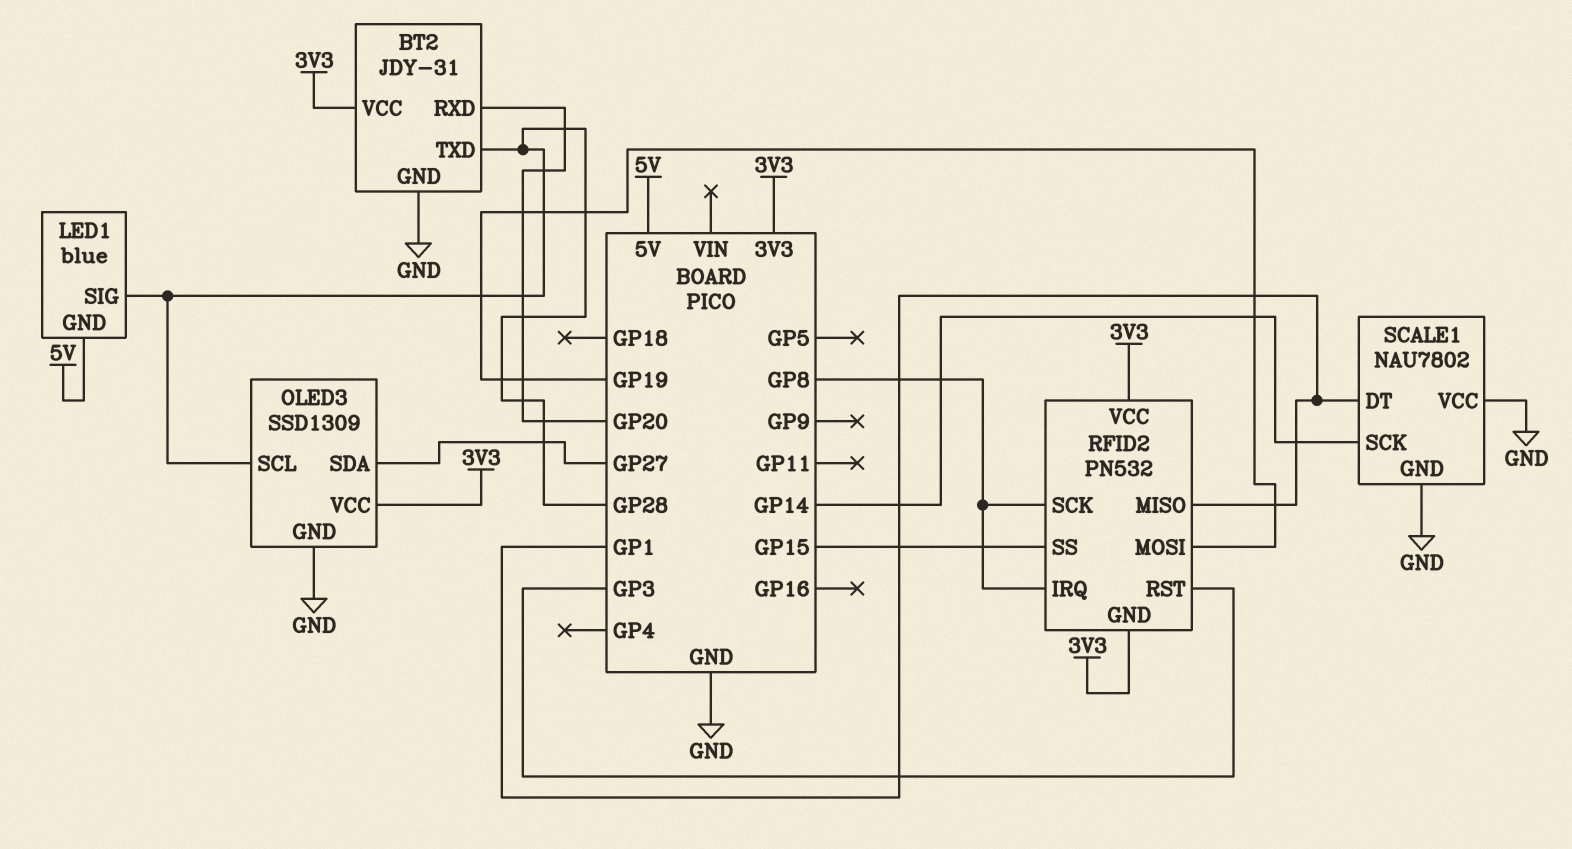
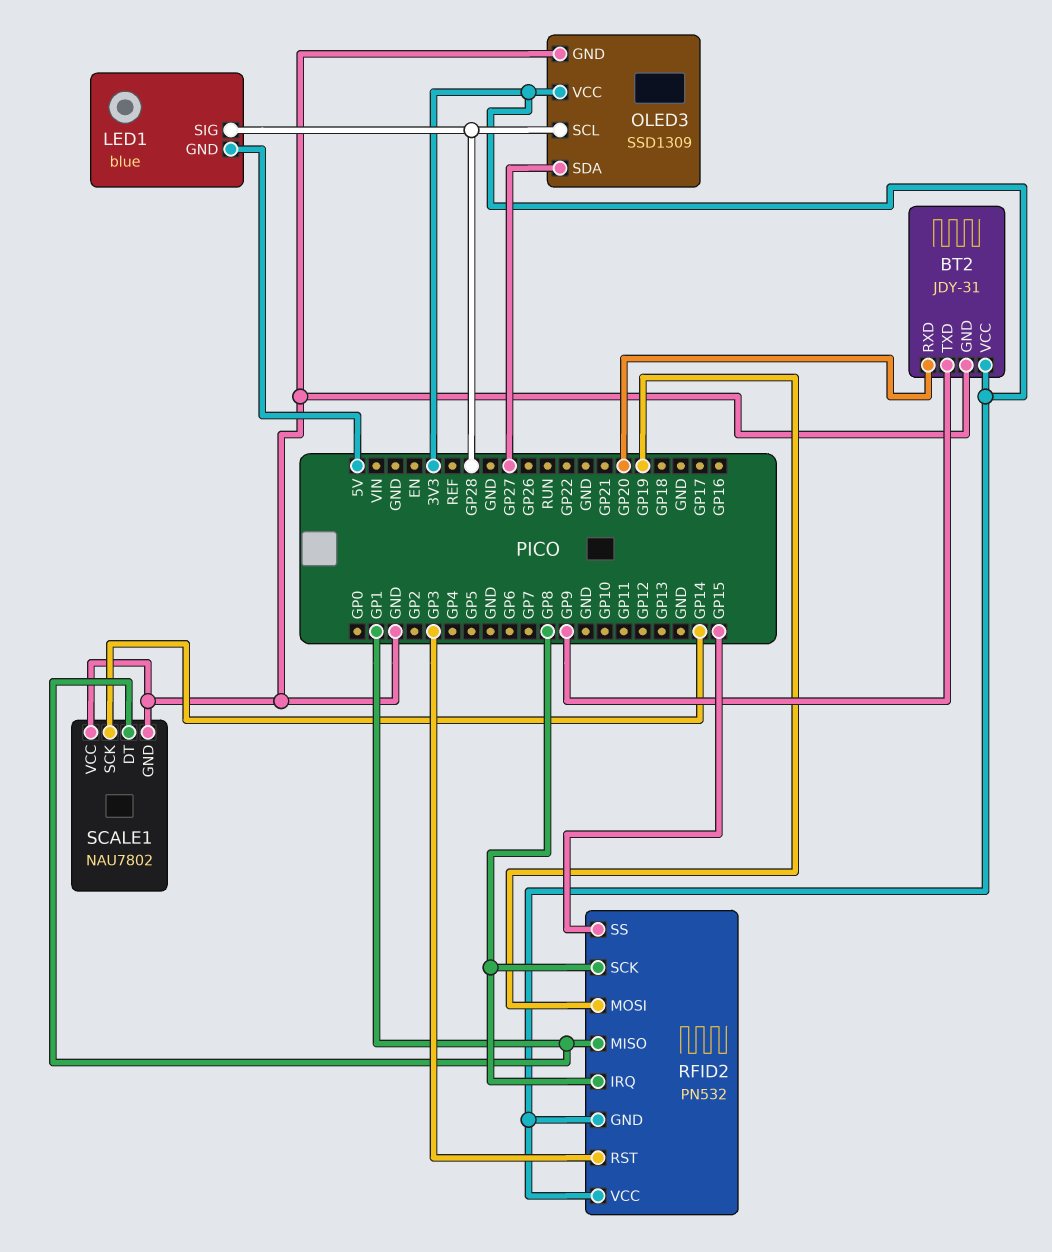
BT2 pin TXD: GP28 -> GP9

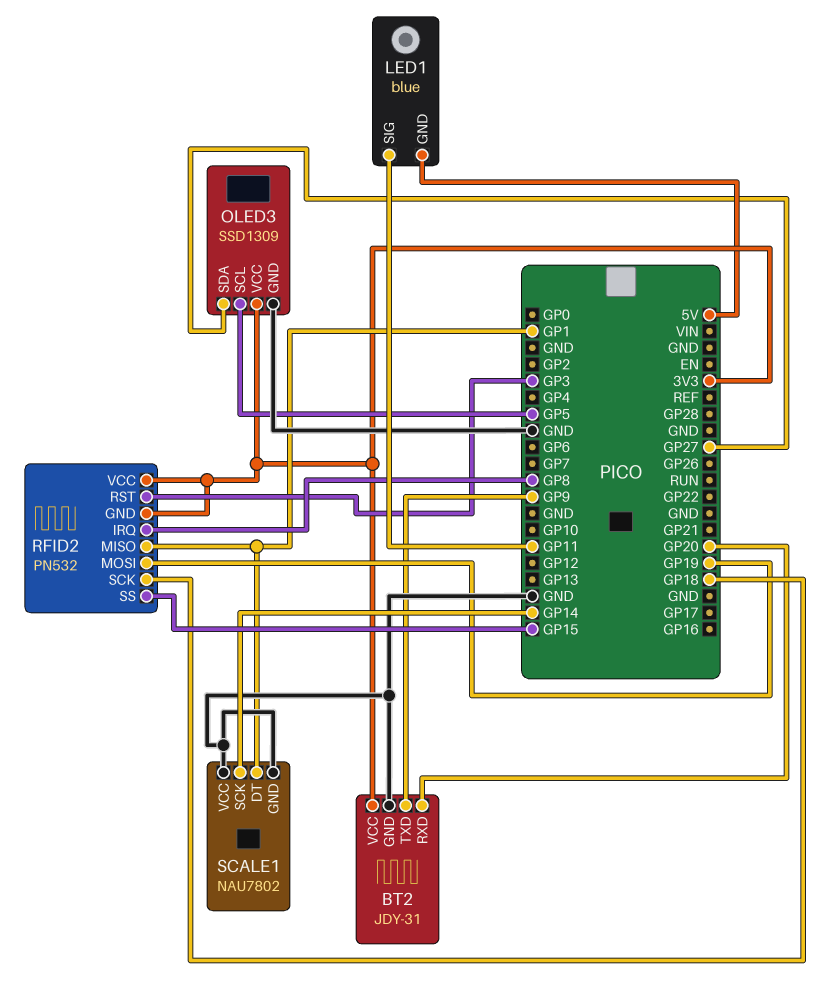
LED1 pin SIG: GP28 -> GP11
OLED3 pin SCL: GP28 -> GP5
RFID2 pin SCK: GP8 -> GP18

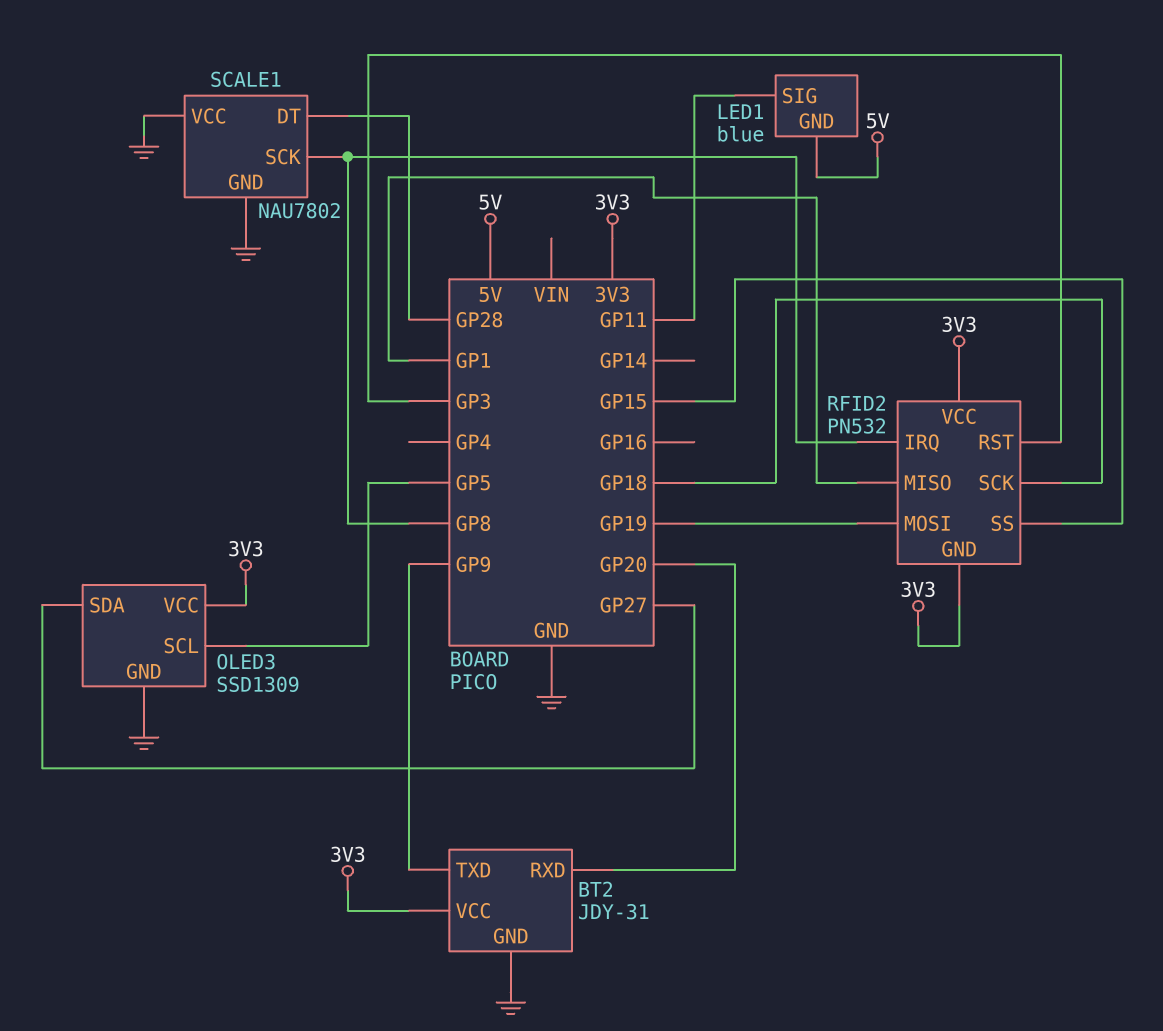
SCALE1 pin DT: GP1 -> GP28
SCALE1 pin SCK: GP14 -> GP8

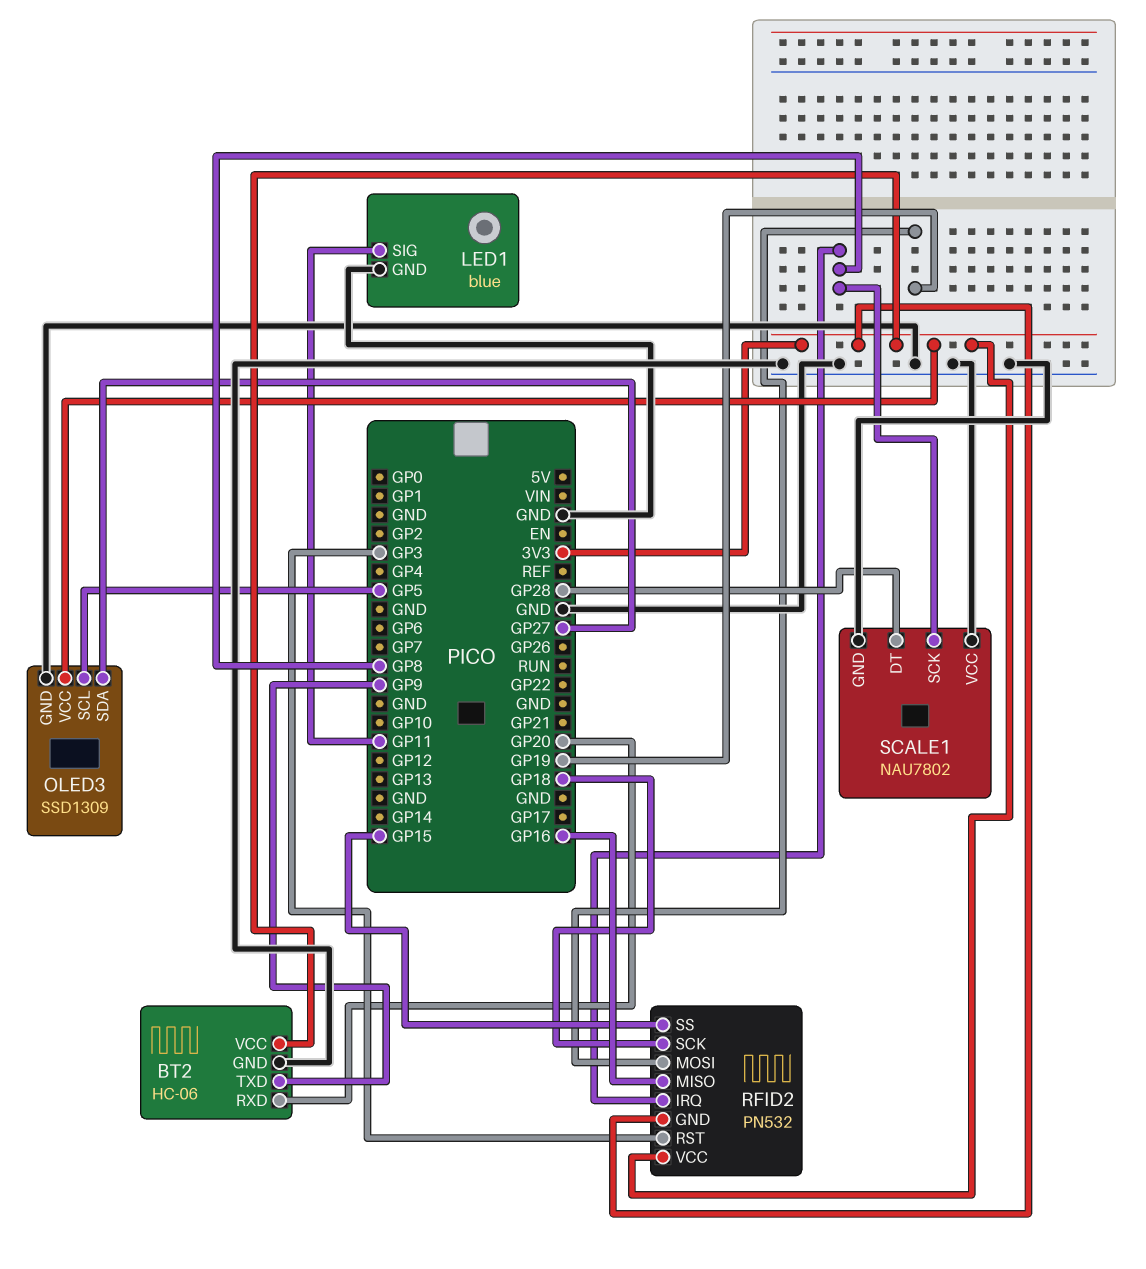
BT2: JDY-31 -> HC-06
LED1 pin GND: 5V -> GND
RFID2 pin MISO: GP1 -> GP16

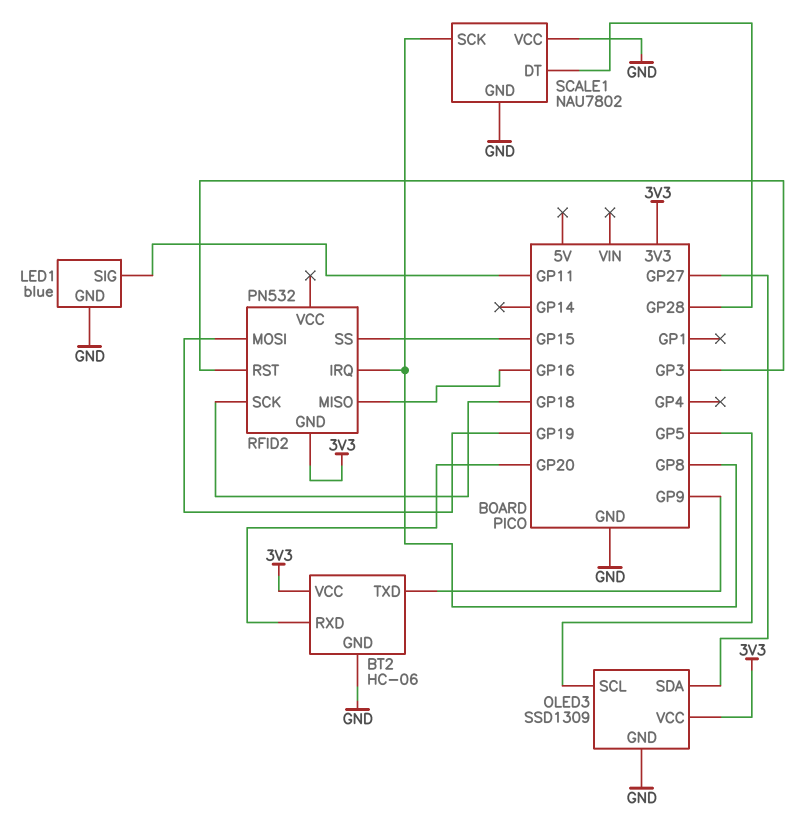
RFID2 pin VCC: 3V3 -> none

